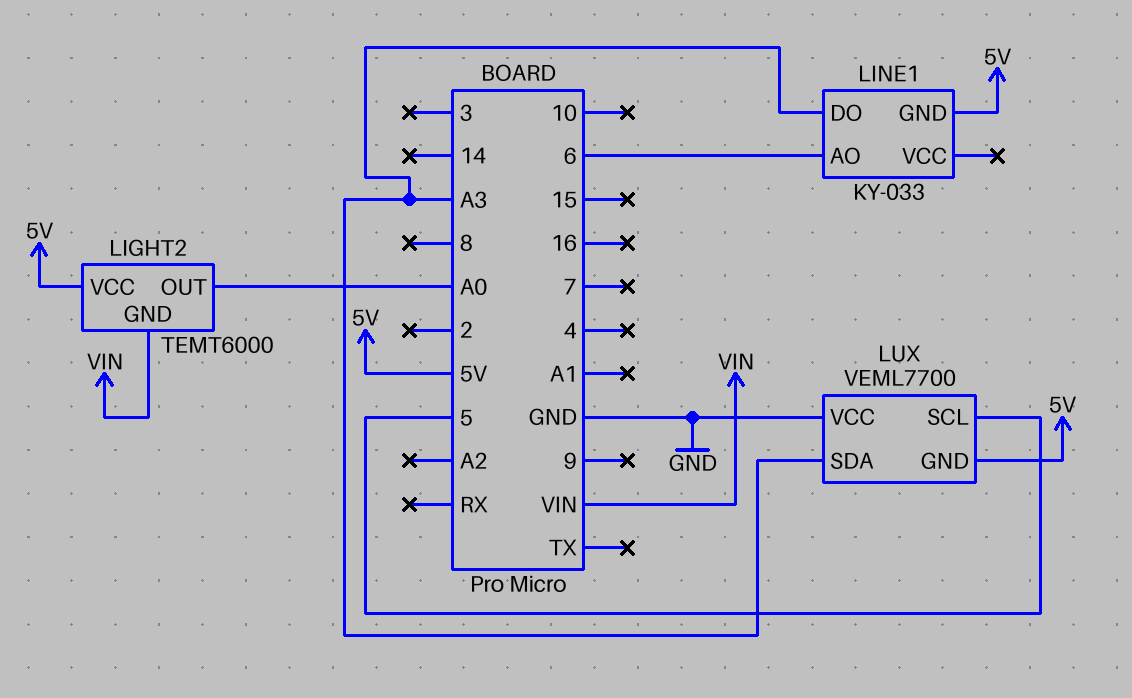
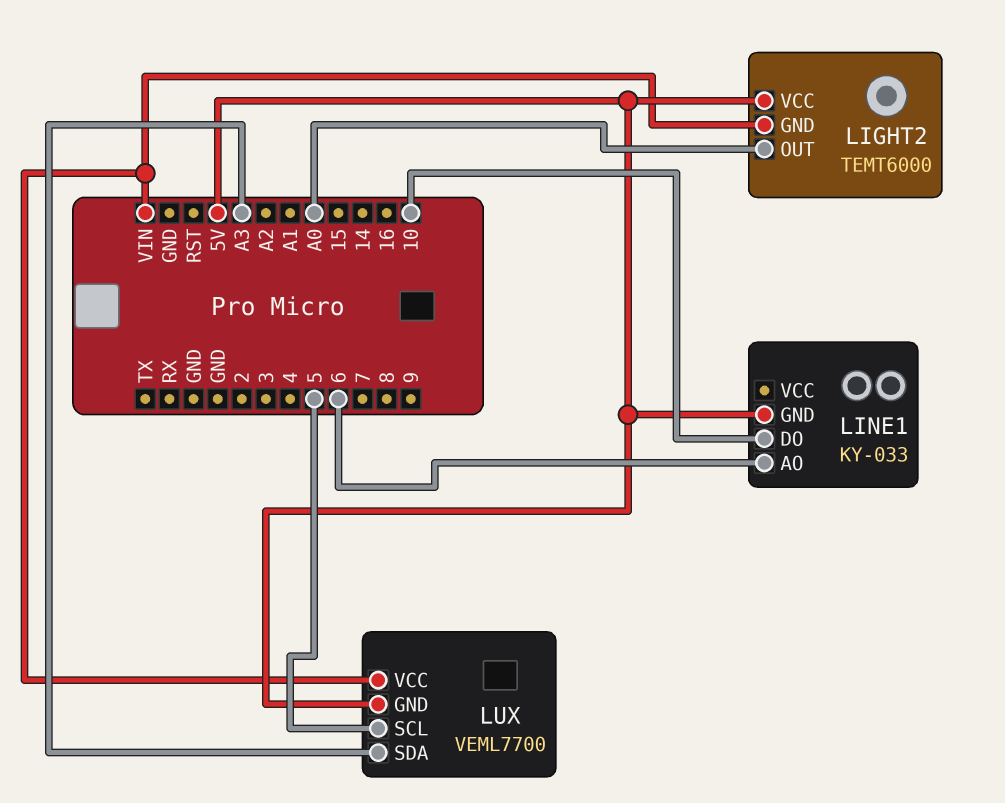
LINE1 pin DO: A3 -> 10
LUX pin VCC: GND -> VIN

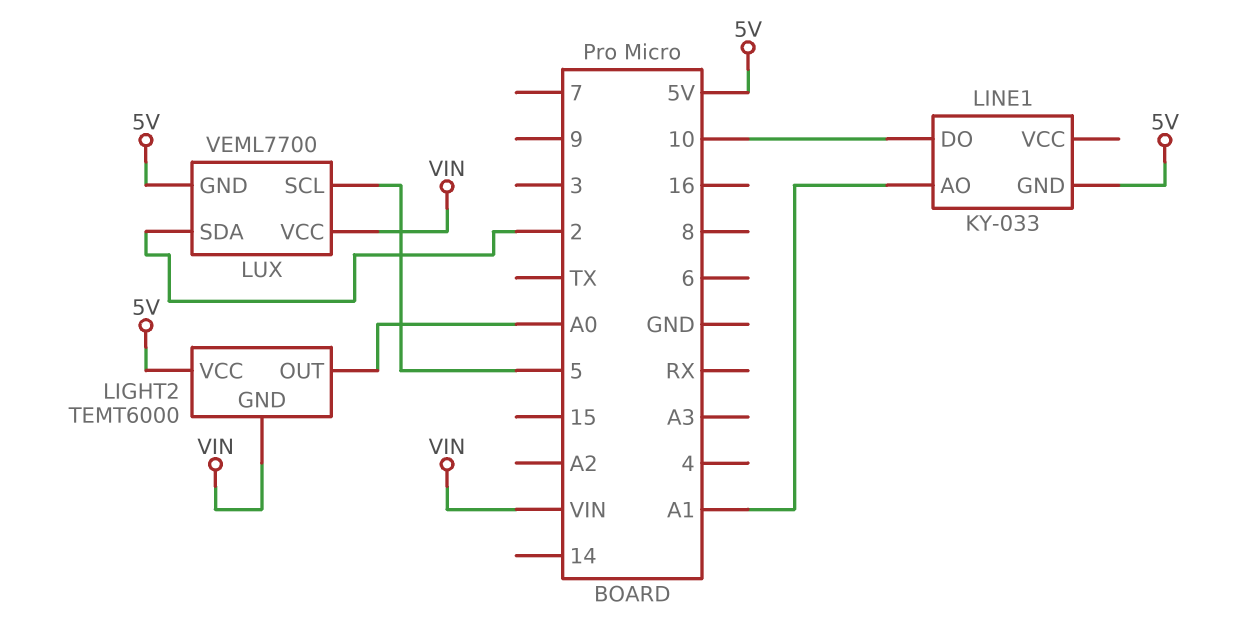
LINE1 pin AO: 6 -> A1
LUX pin SDA: A3 -> 2

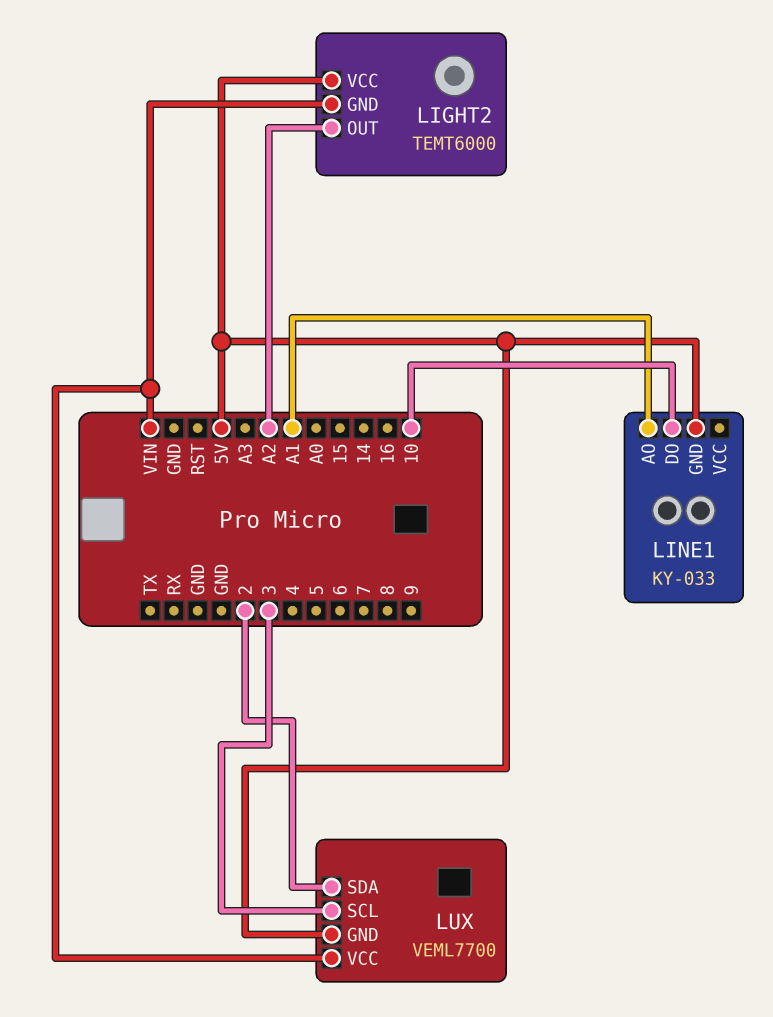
LIGHT2 pin OUT: A0 -> A2
LUX pin SCL: 5 -> 3

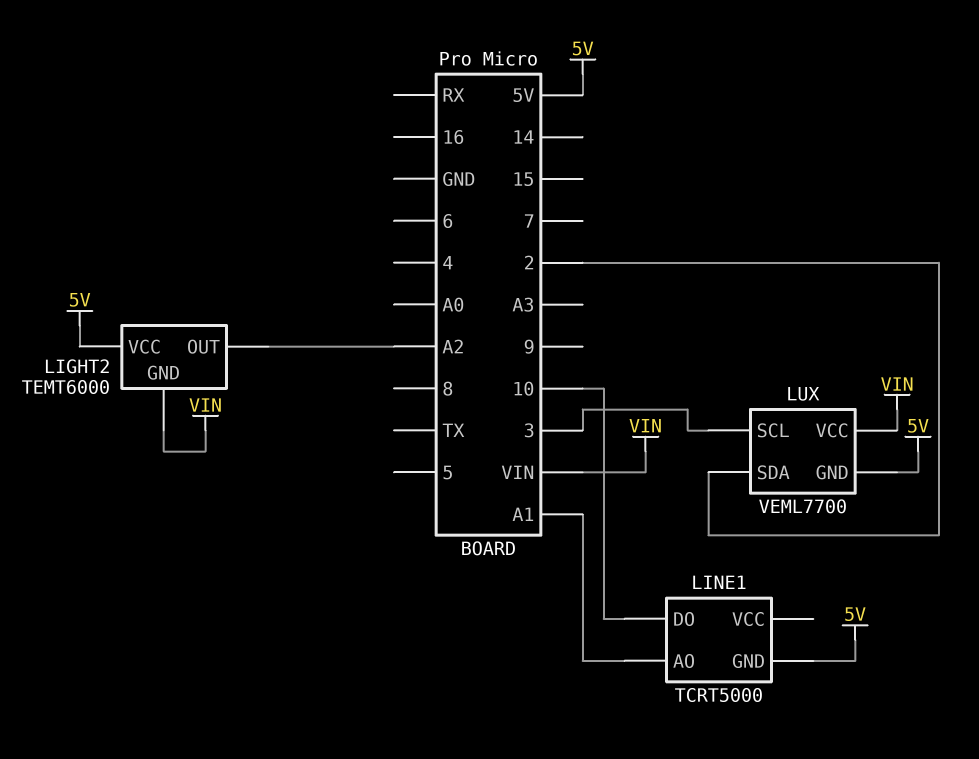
LINE1: KY-033 -> TCRT5000

